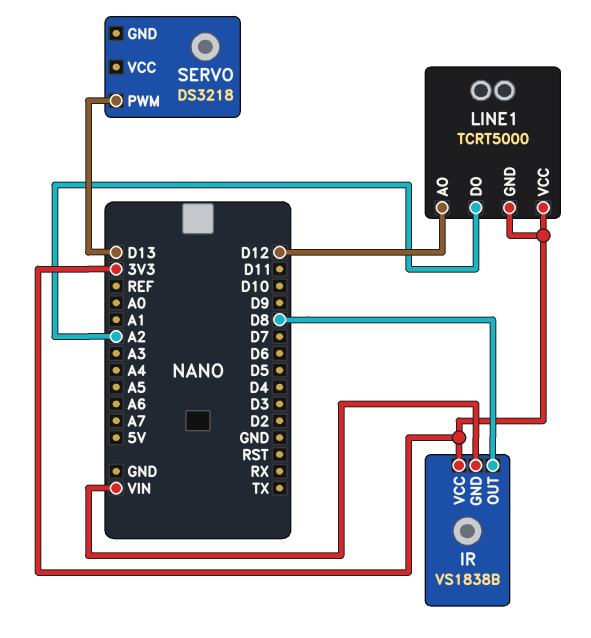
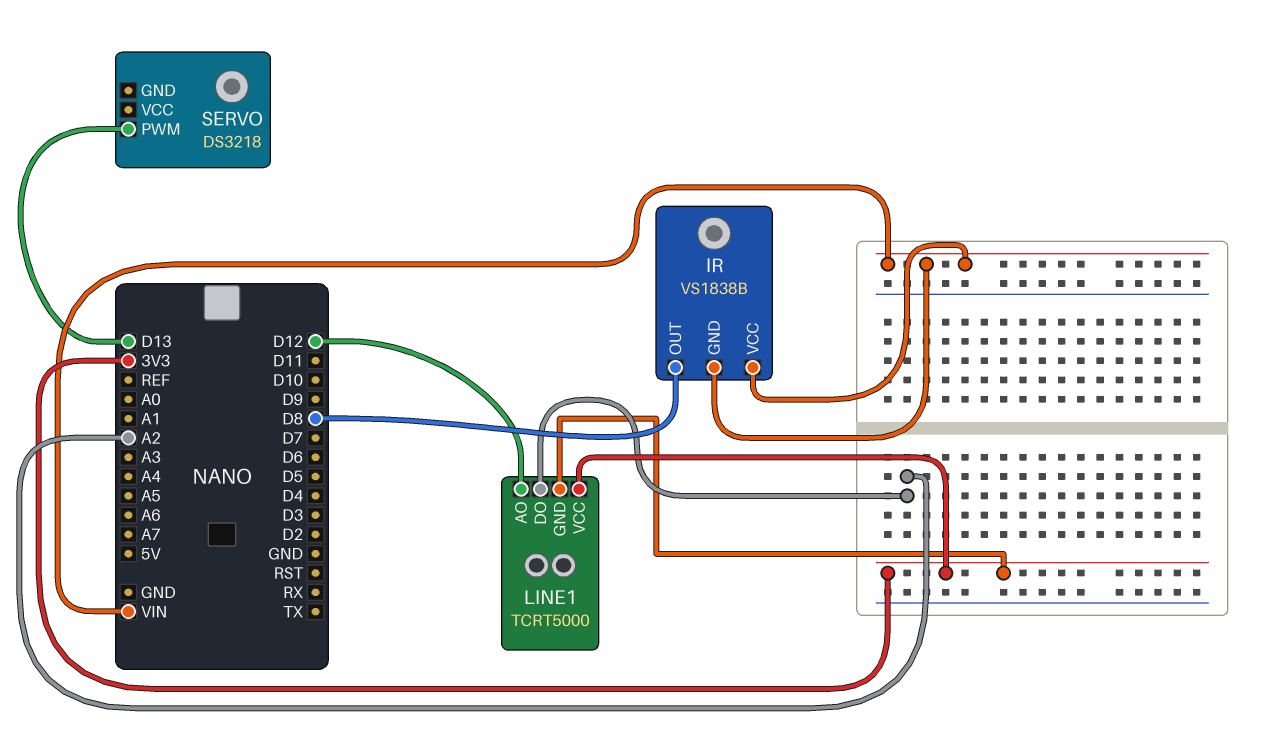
IR pin VCC: 3V3 -> VIN

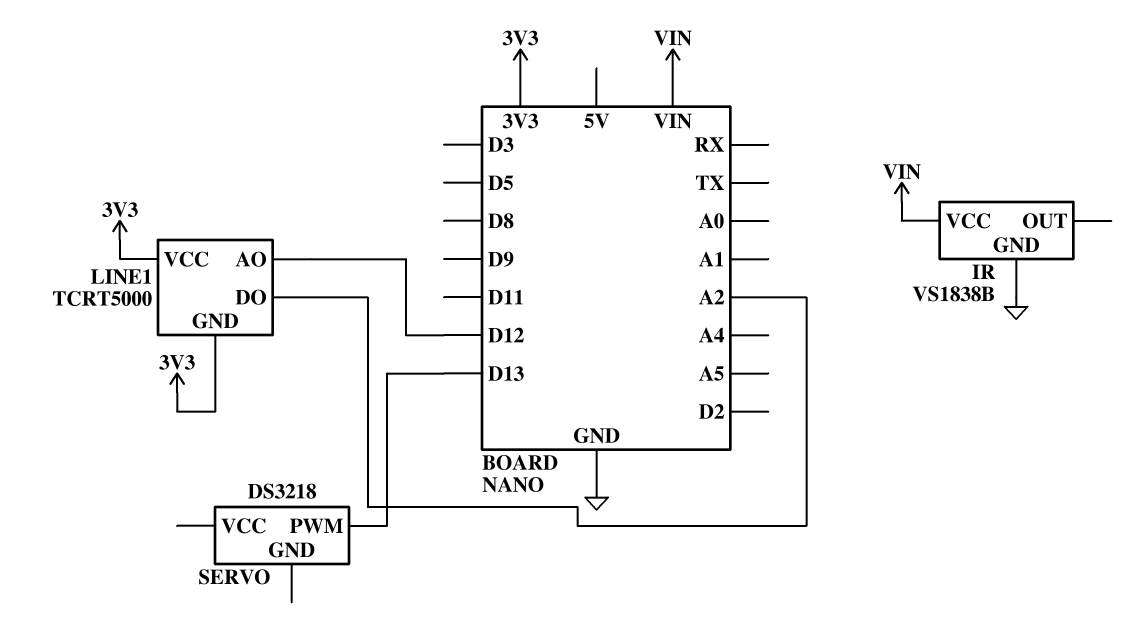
IR pin GND: VIN -> GND
IR pin OUT: D8 -> none

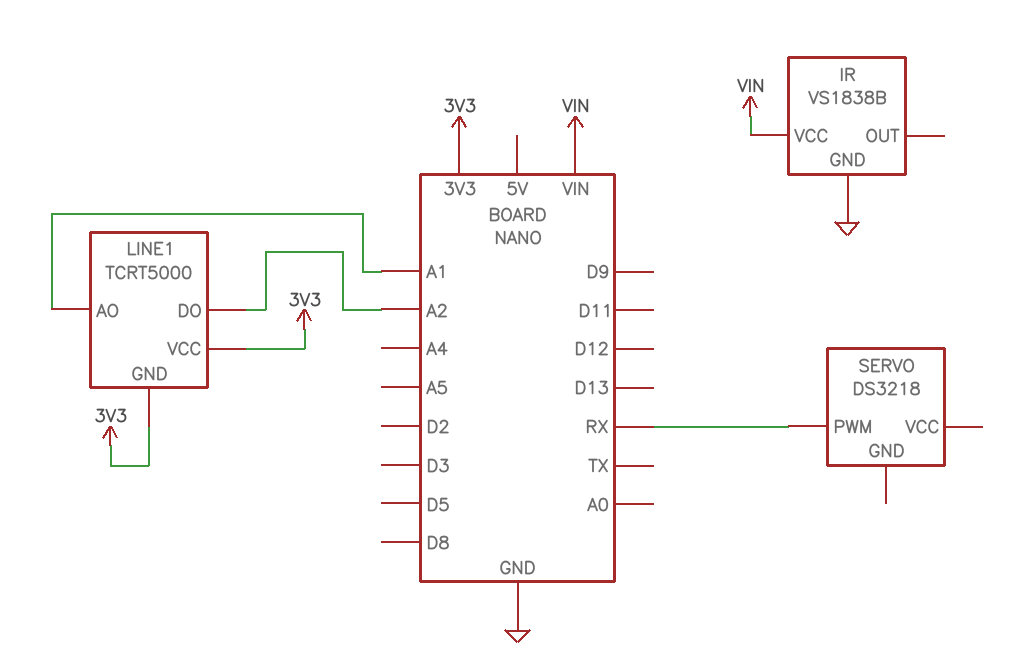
LINE1 pin AO: D12 -> A1
SERVO pin PWM: D13 -> RX

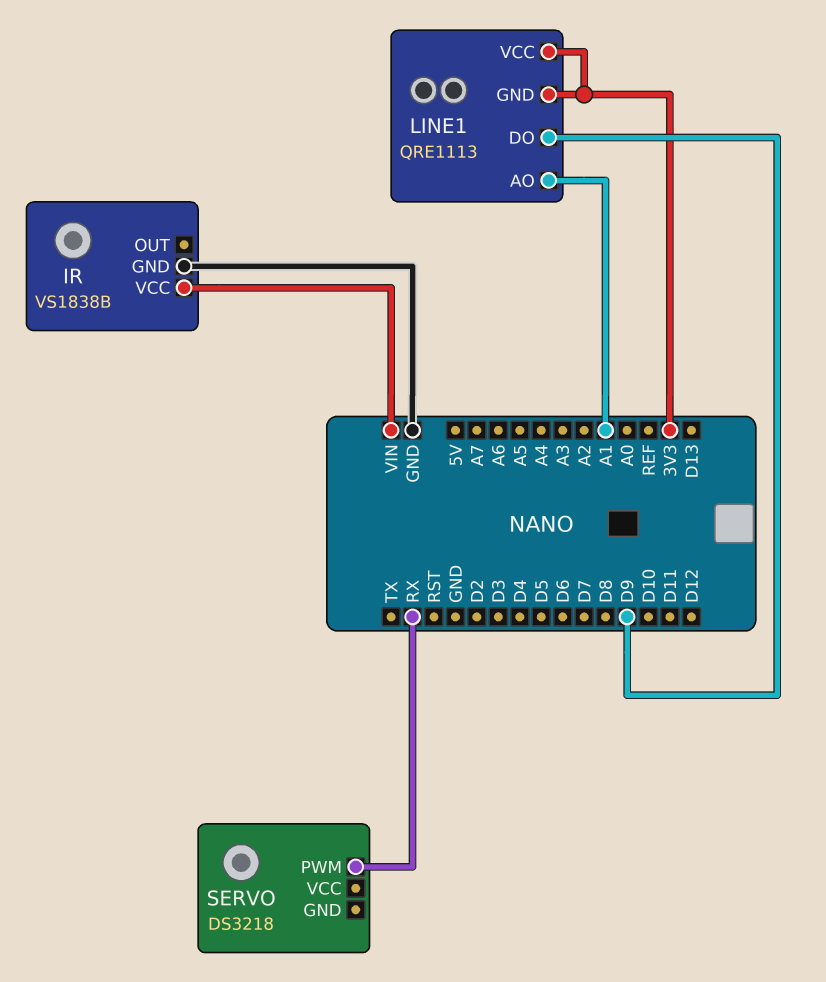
LINE1: TCRT5000 -> QRE1113
LINE1 pin DO: A2 -> D9

